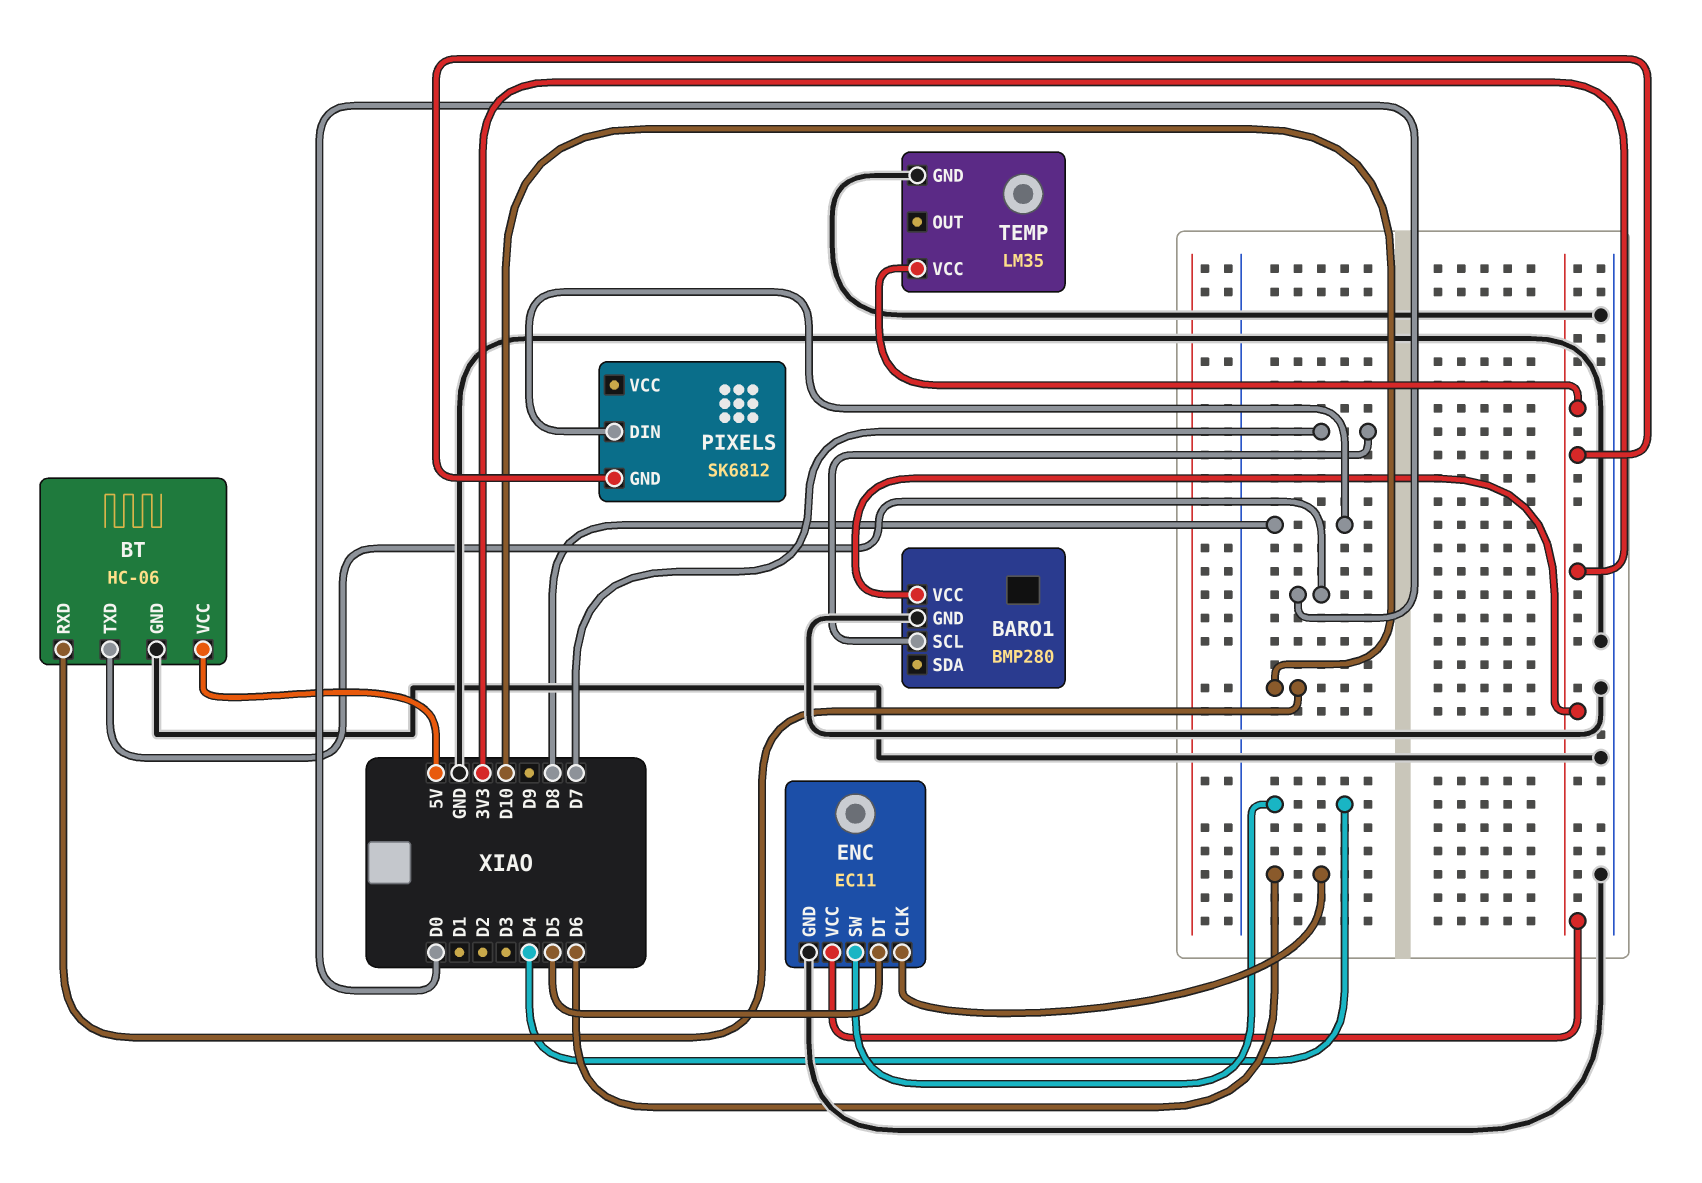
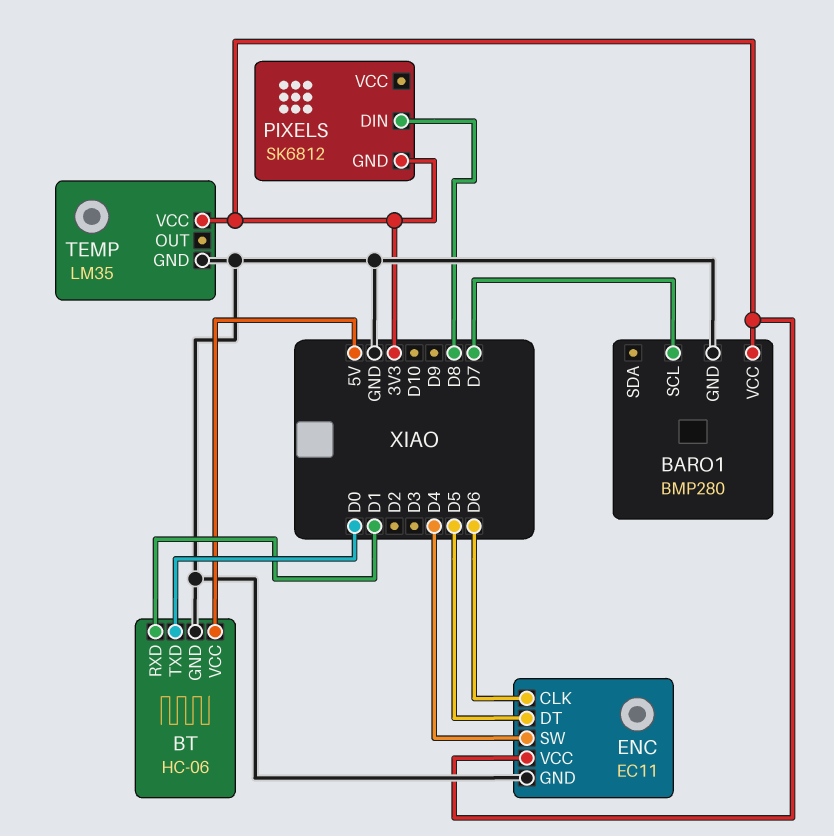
BT pin RXD: D10 -> D1

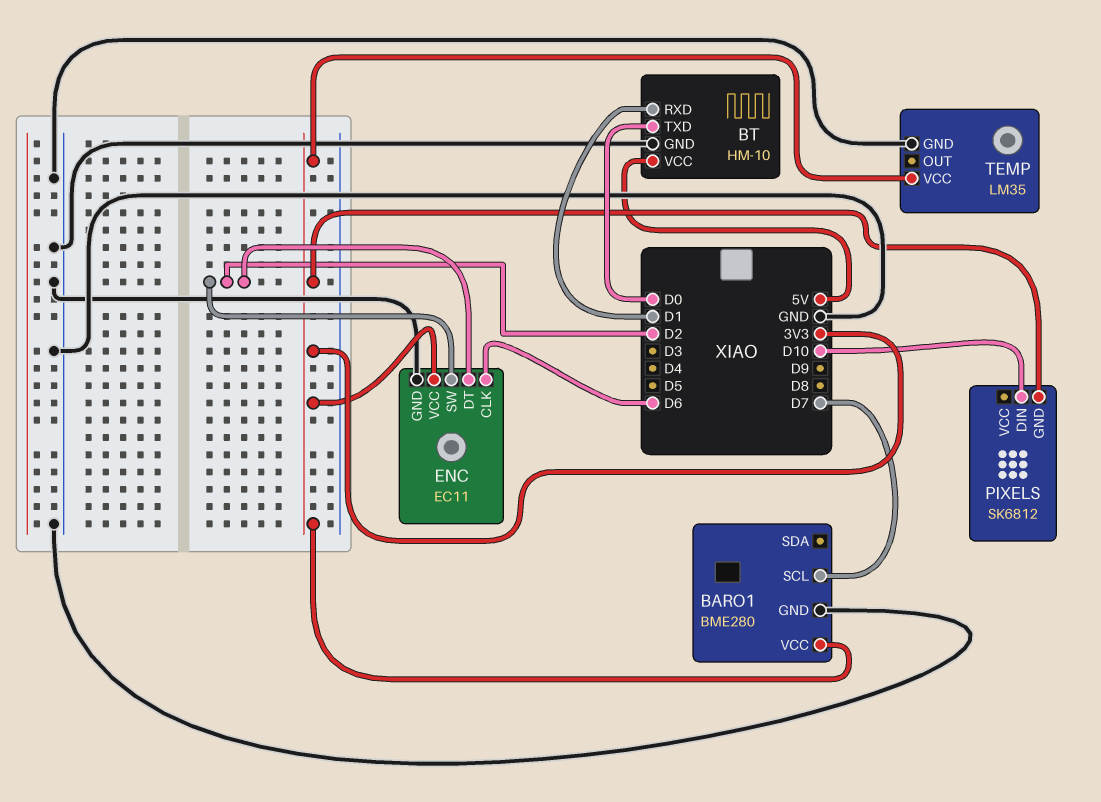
BARO1: BMP280 -> BME280
BT: HC-06 -> HM-10
ENC pin DT: D5 -> D2
ENC pin SW: D4 -> D2
PIXELS pin DIN: D8 -> D10

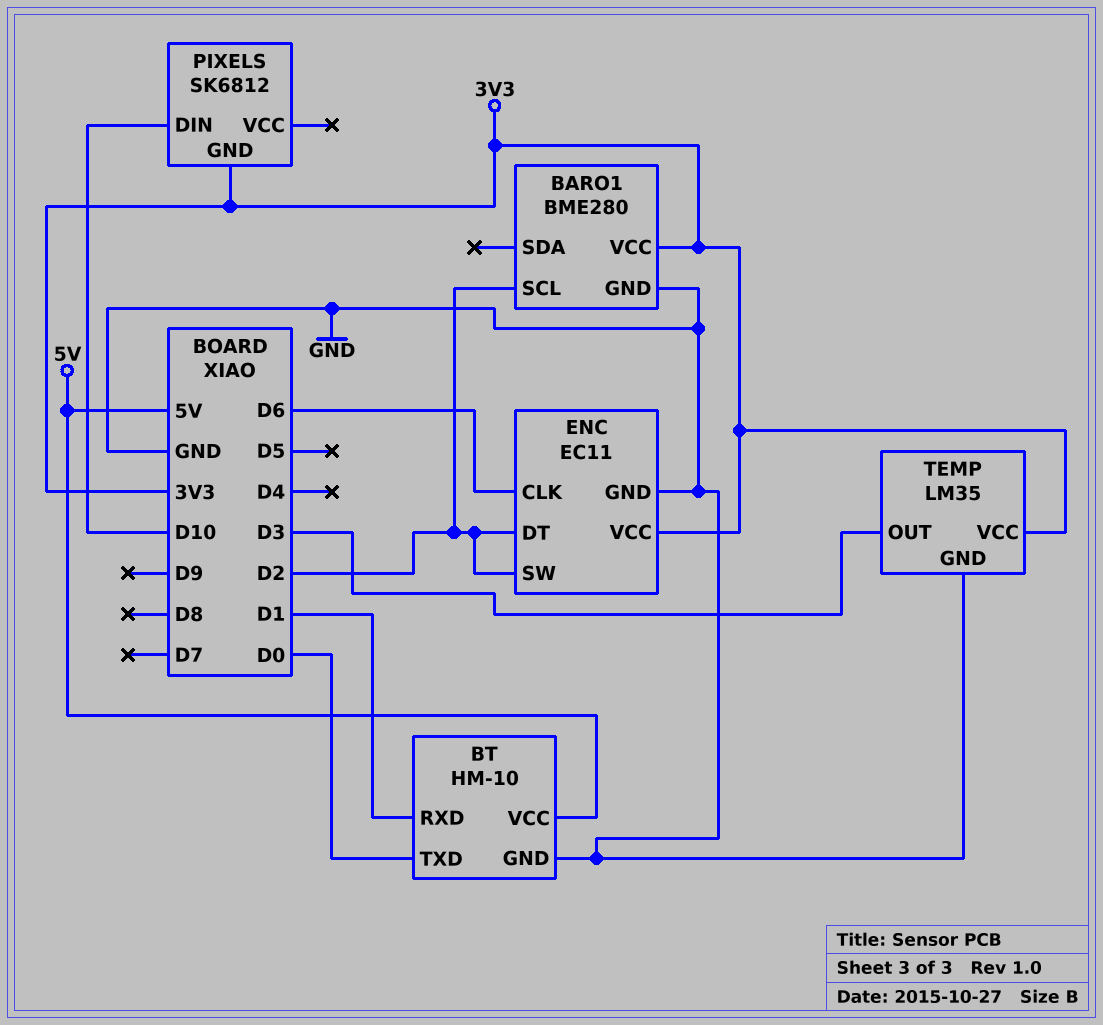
BARO1 pin SCL: D7 -> D2
TEMP pin OUT: none -> D3

